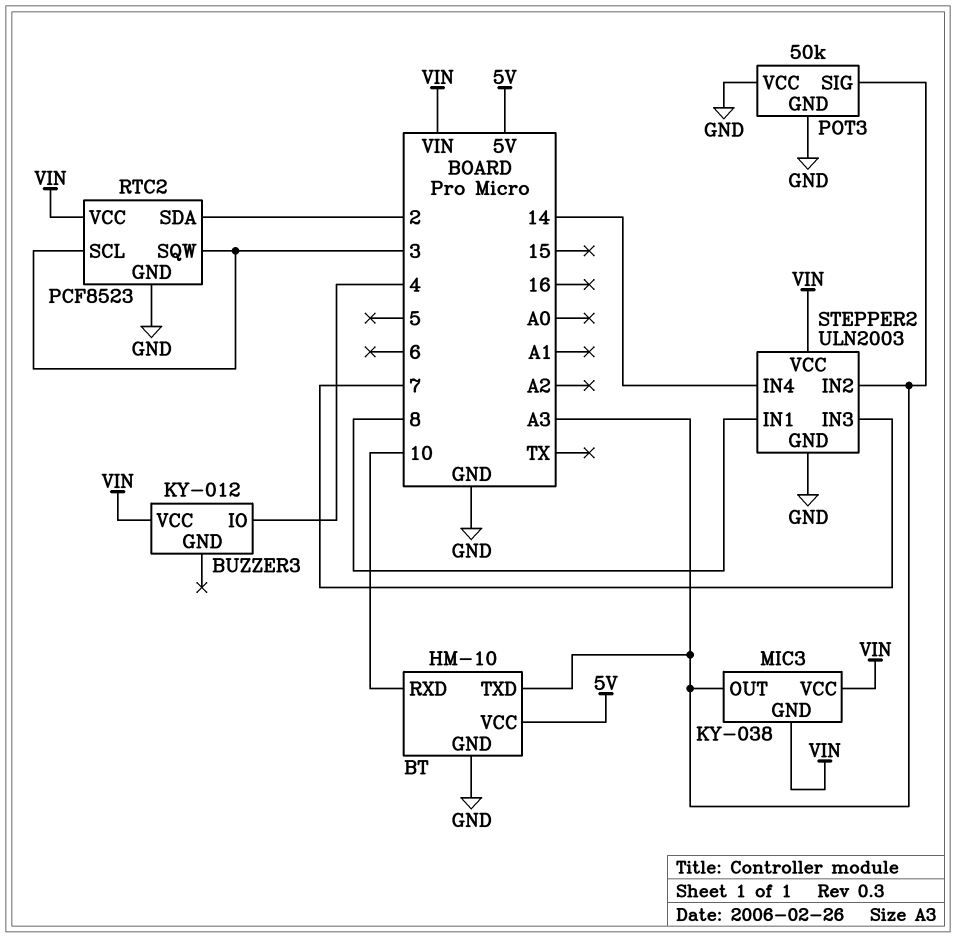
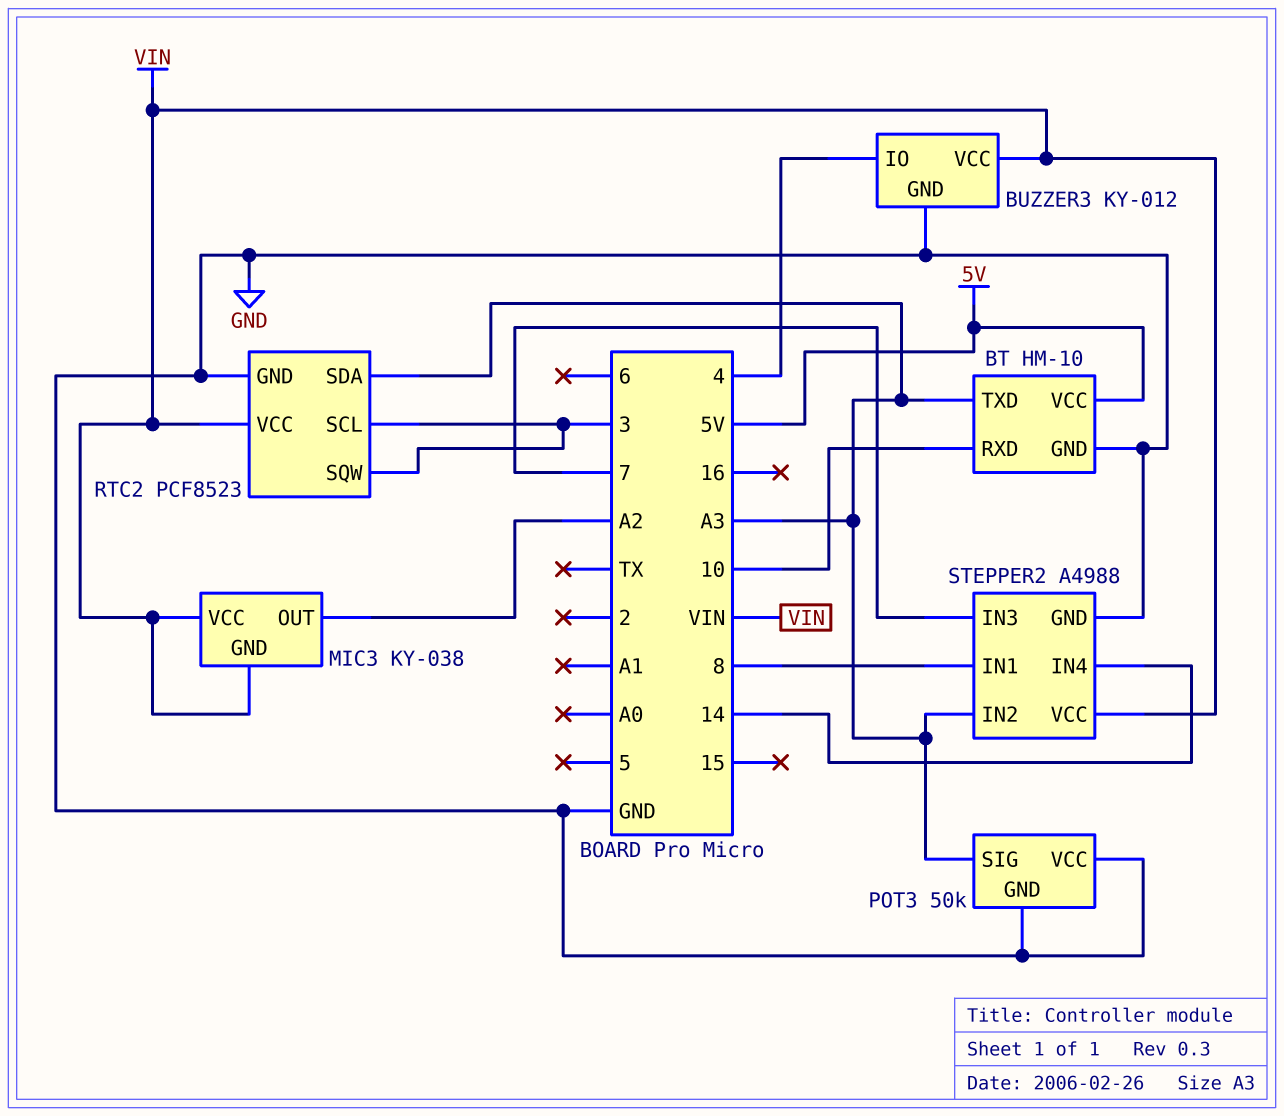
BUZZER3 pin GND: none -> GND
MIC3 pin OUT: A3 -> A2
RTC2 pin SDA: 2 -> A3
STEPPER2: ULN2003 -> A4988

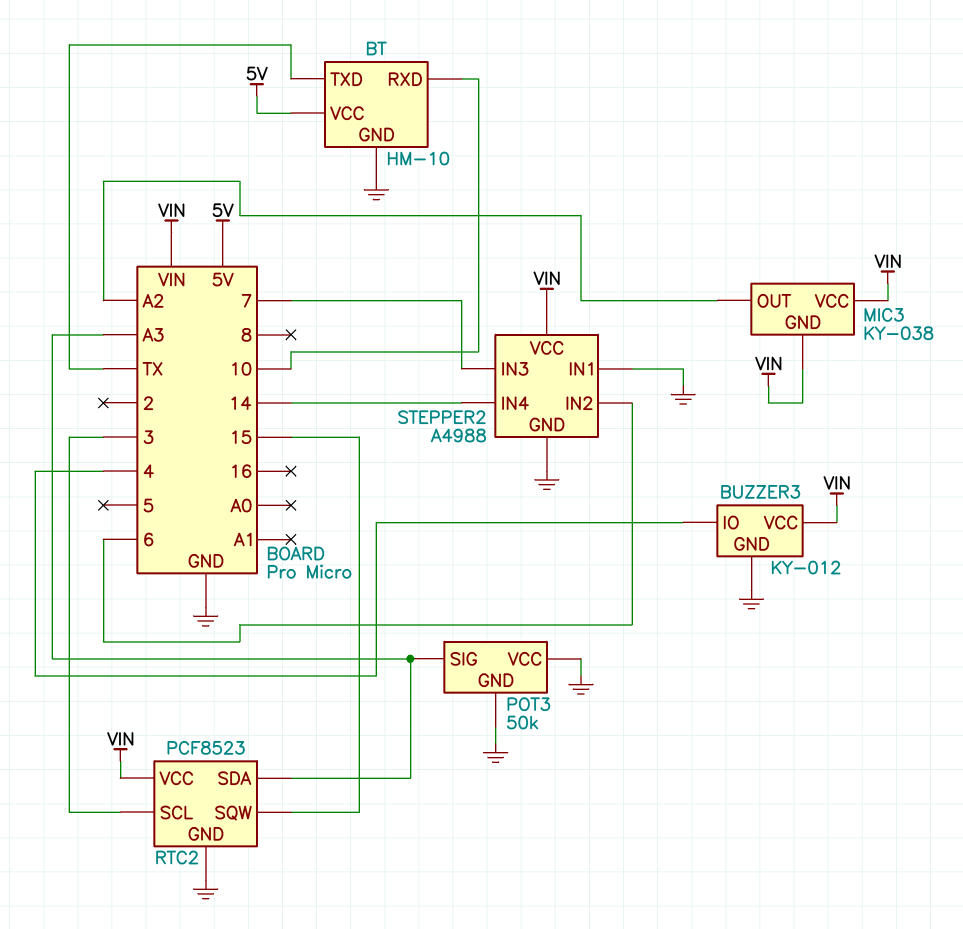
BT pin TXD: A3 -> TX
RTC2 pin SQW: 3 -> 15
STEPPER2 pin IN1: 8 -> GND
STEPPER2 pin IN2: A3 -> 6

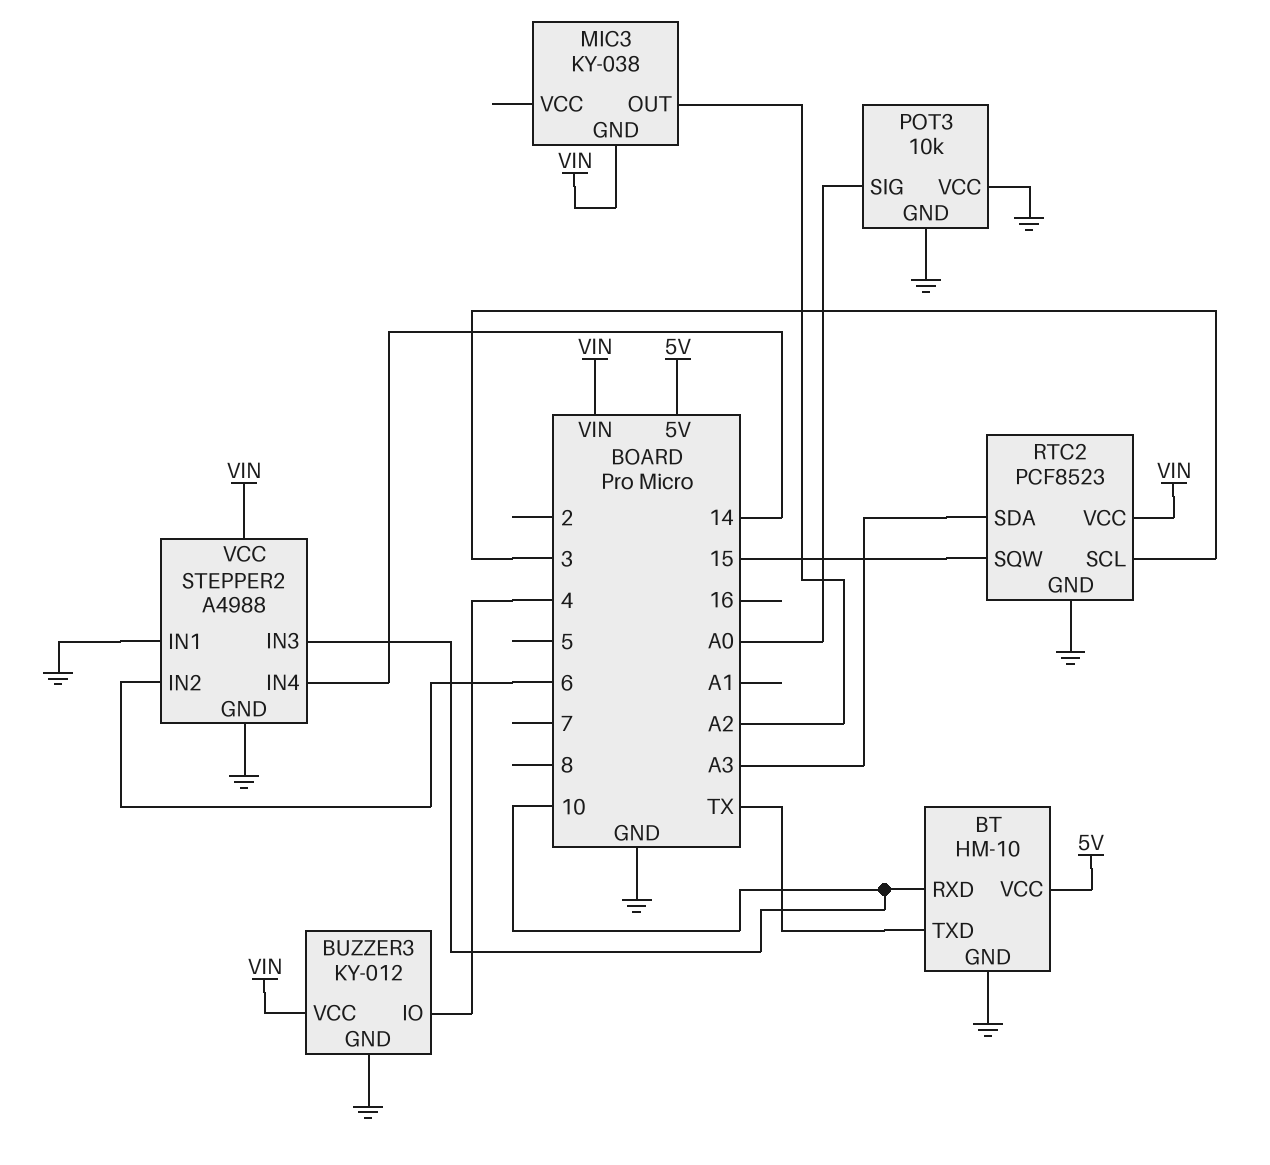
MIC3 pin VCC: VIN -> none
POT3: 50k -> 10k
POT3 pin SIG: A3 -> A0
STEPPER2 pin IN3: 7 -> 10

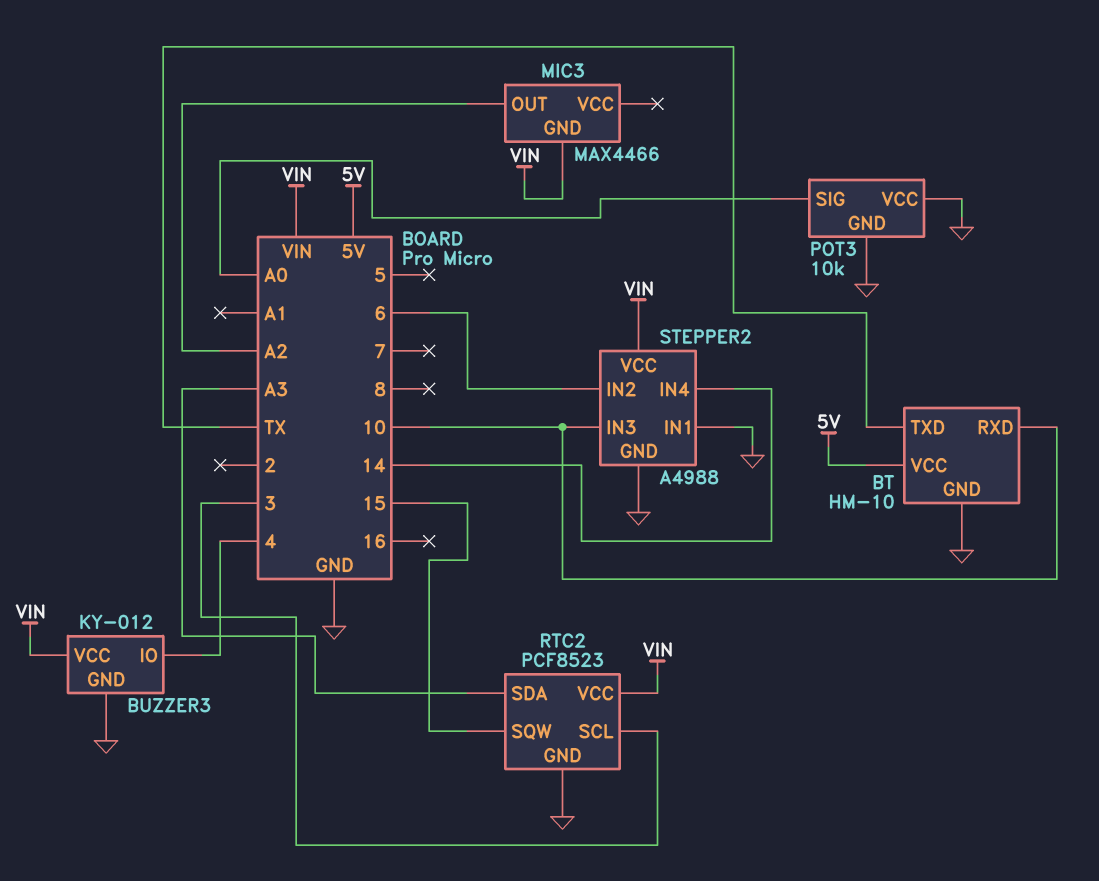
MIC3: KY-038 -> MAX4466

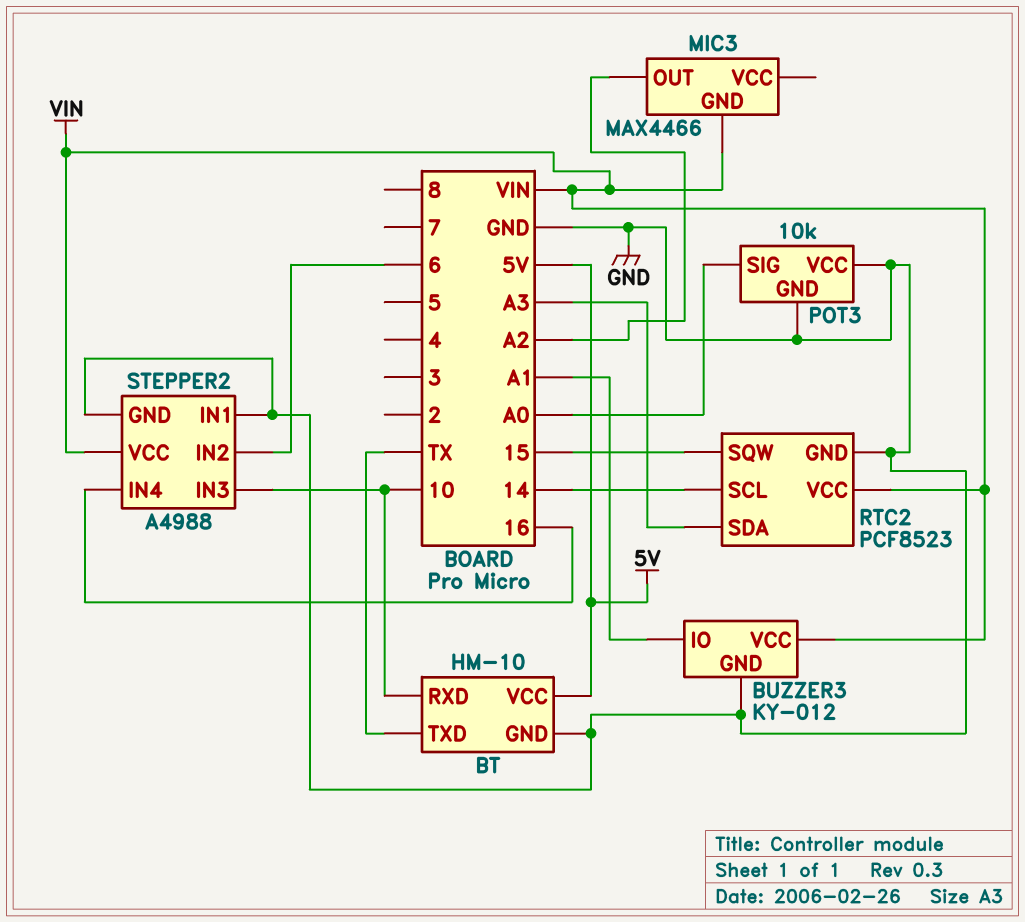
BUZZER3 pin IO: 4 -> A1
RTC2 pin SCL: 3 -> 14
STEPPER2 pin IN4: 14 -> 16

